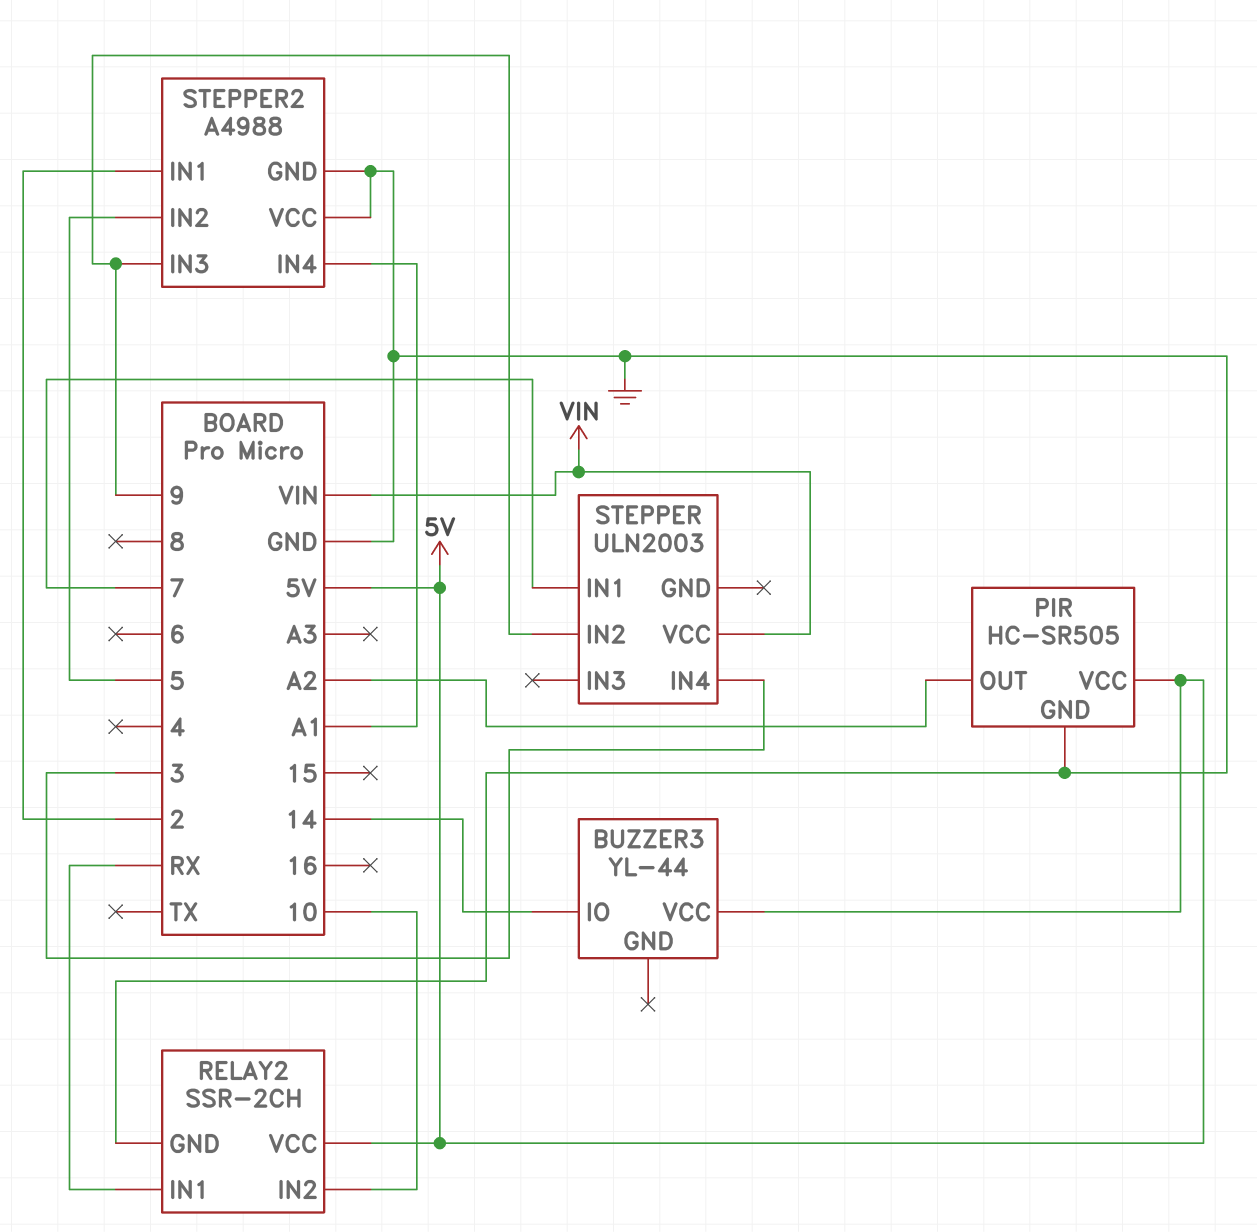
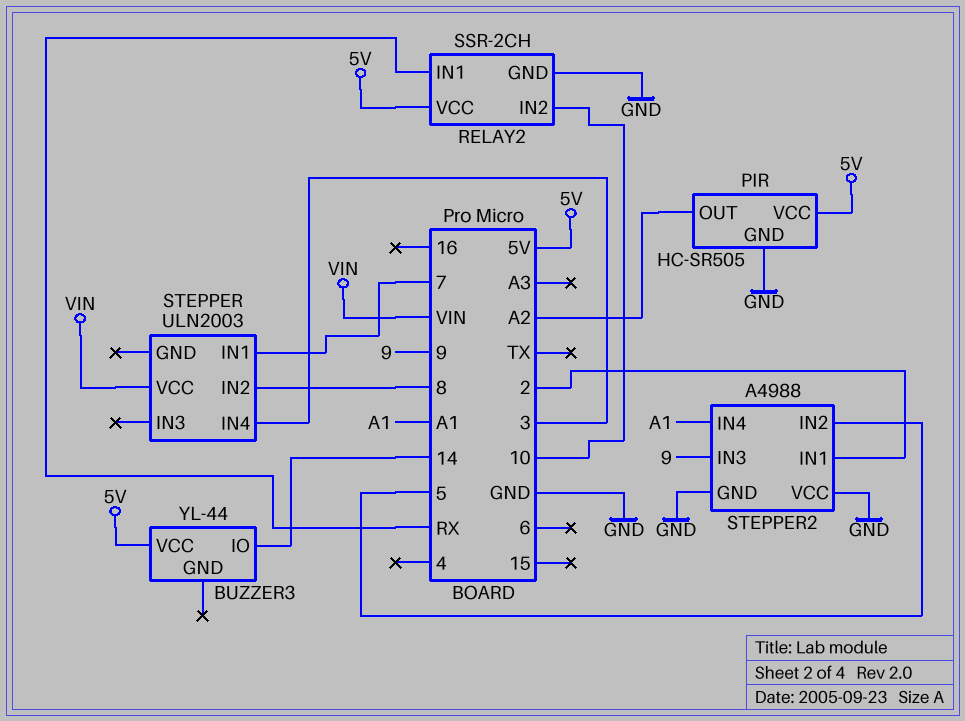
STEPPER pin IN2: 9 -> 8

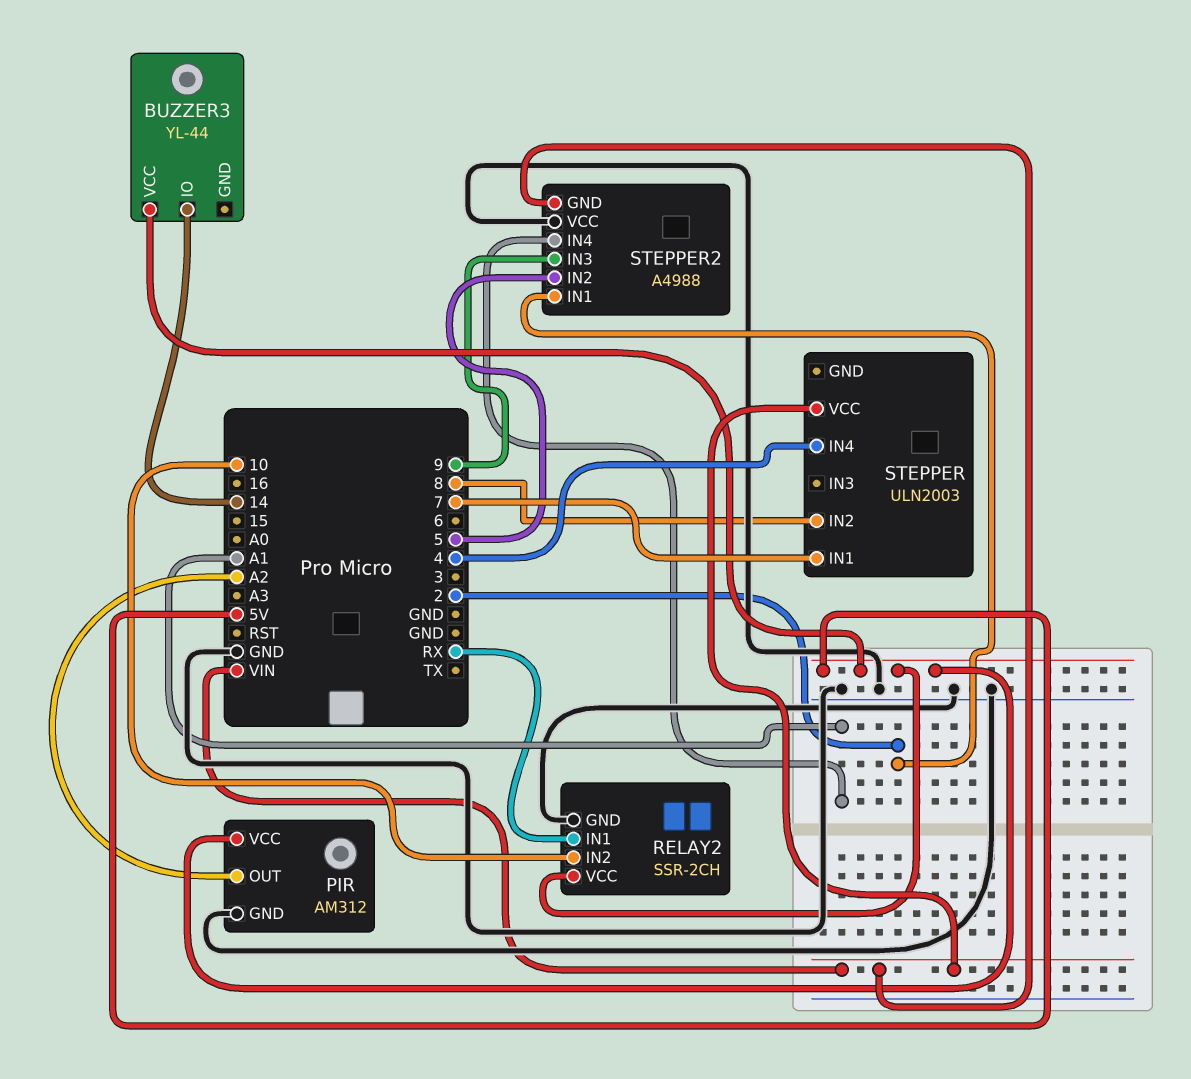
PIR: HC-SR505 -> AM312
STEPPER pin IN4: 3 -> 4
STEPPER2 pin GND: GND -> VIN

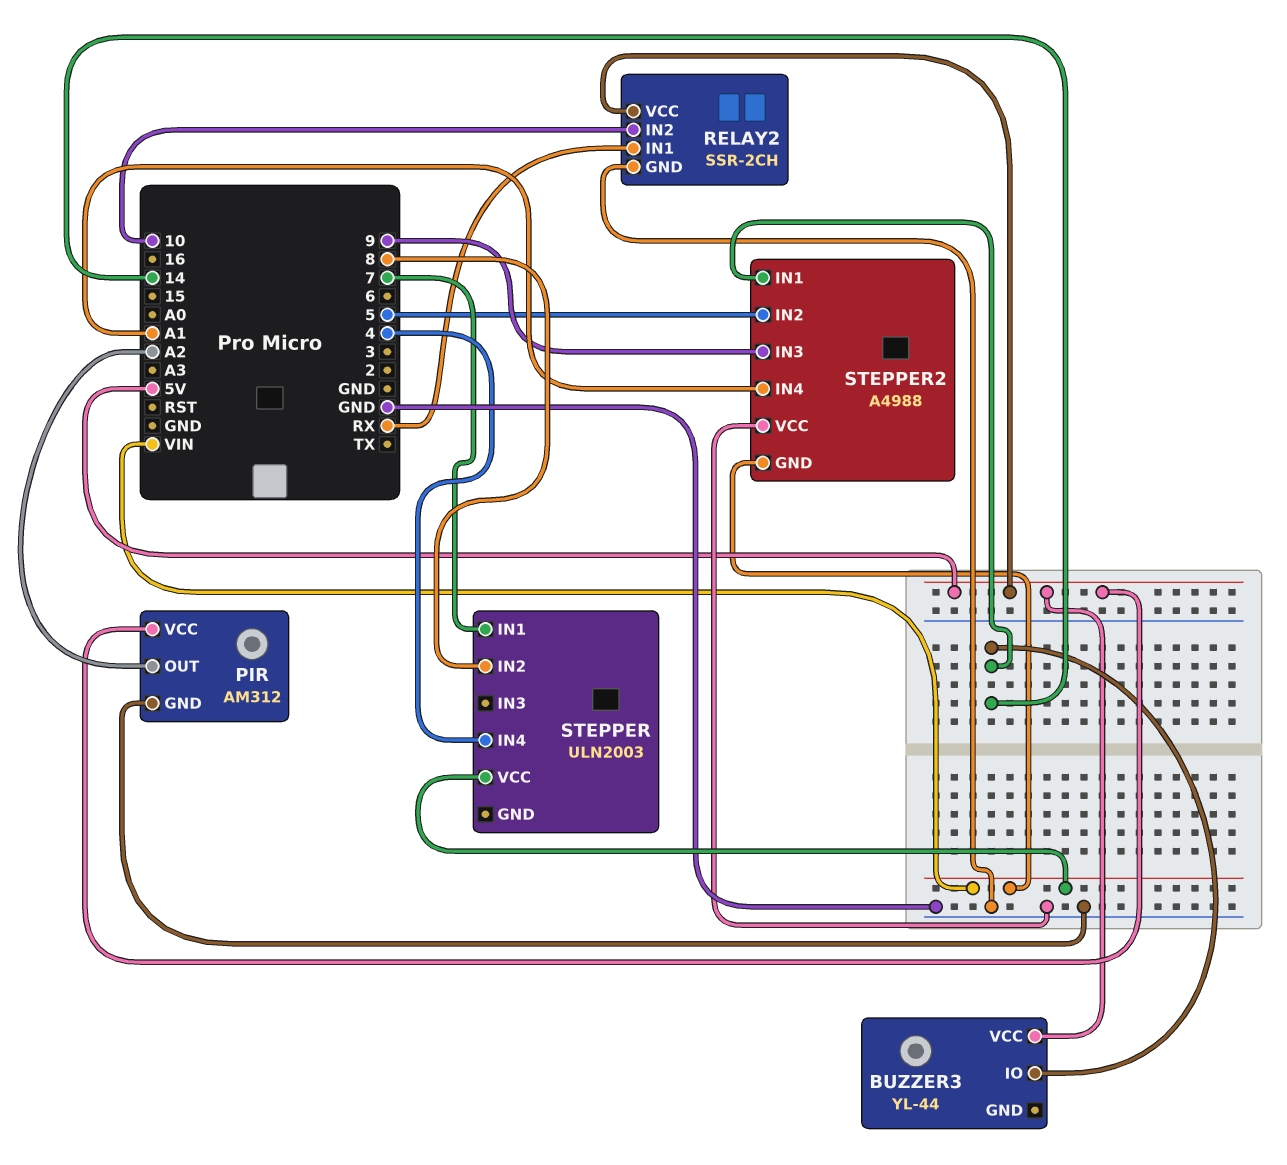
STEPPER2 pin IN1: 2 -> 14

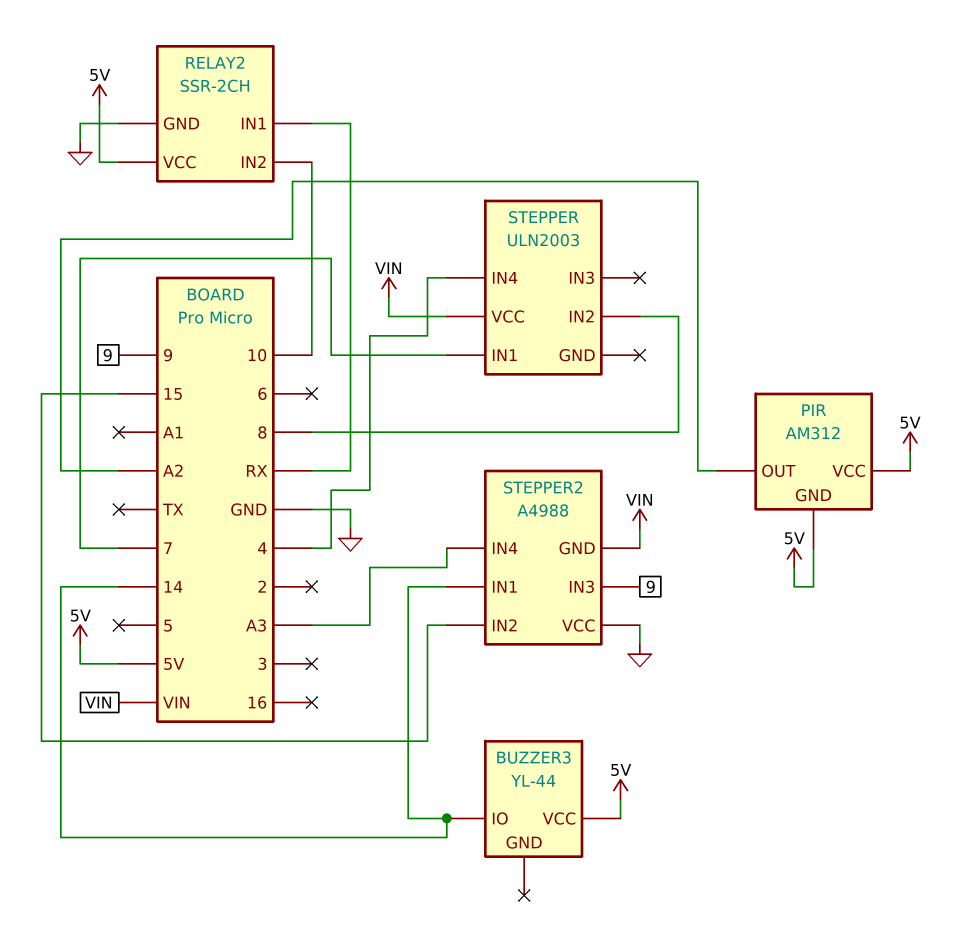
PIR pin GND: GND -> 5V
STEPPER2 pin IN2: 5 -> 15
STEPPER2 pin IN4: A1 -> A3

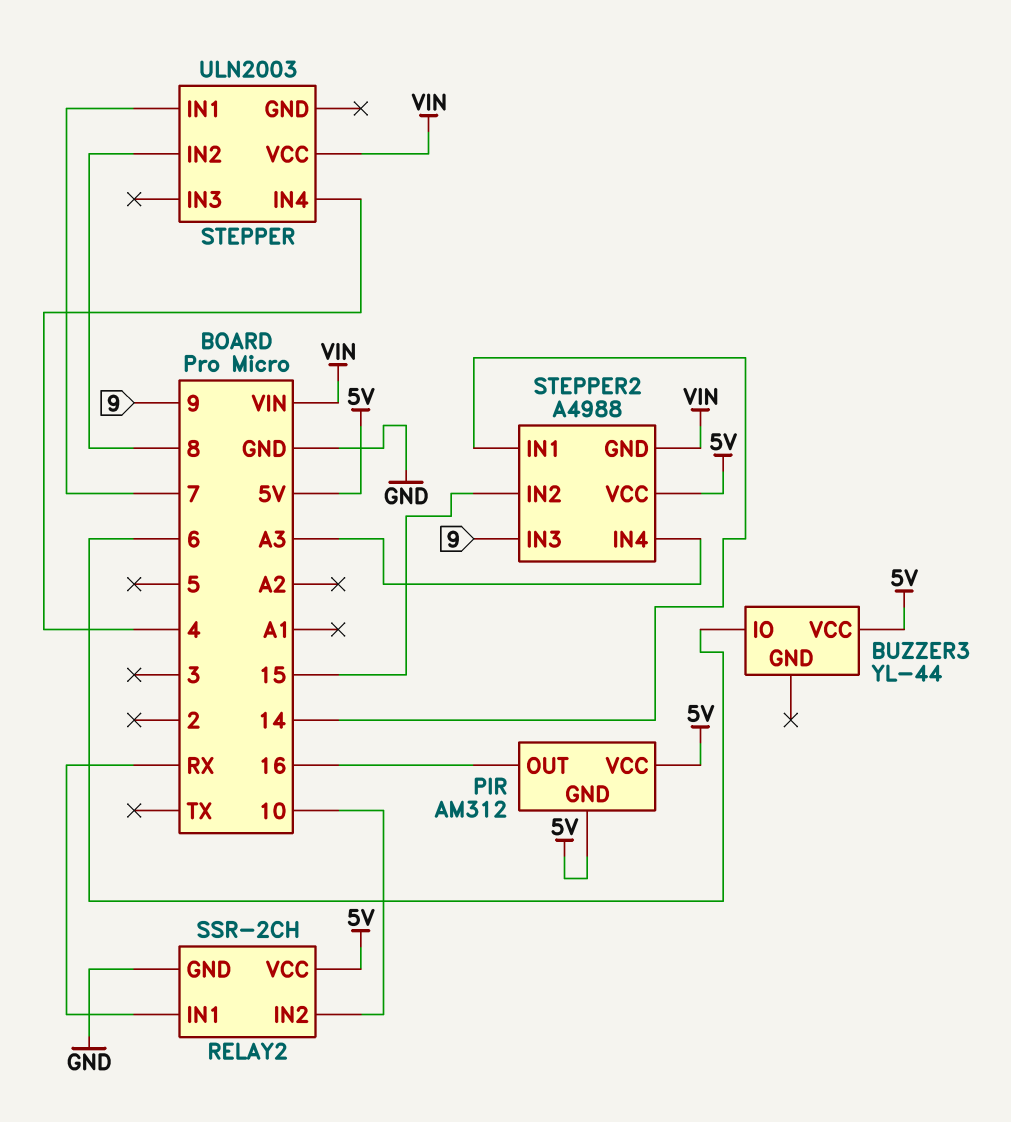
BUZZER3 pin IO: 14 -> 6
PIR pin OUT: A2 -> 16
STEPPER2 pin VCC: GND -> 5V

